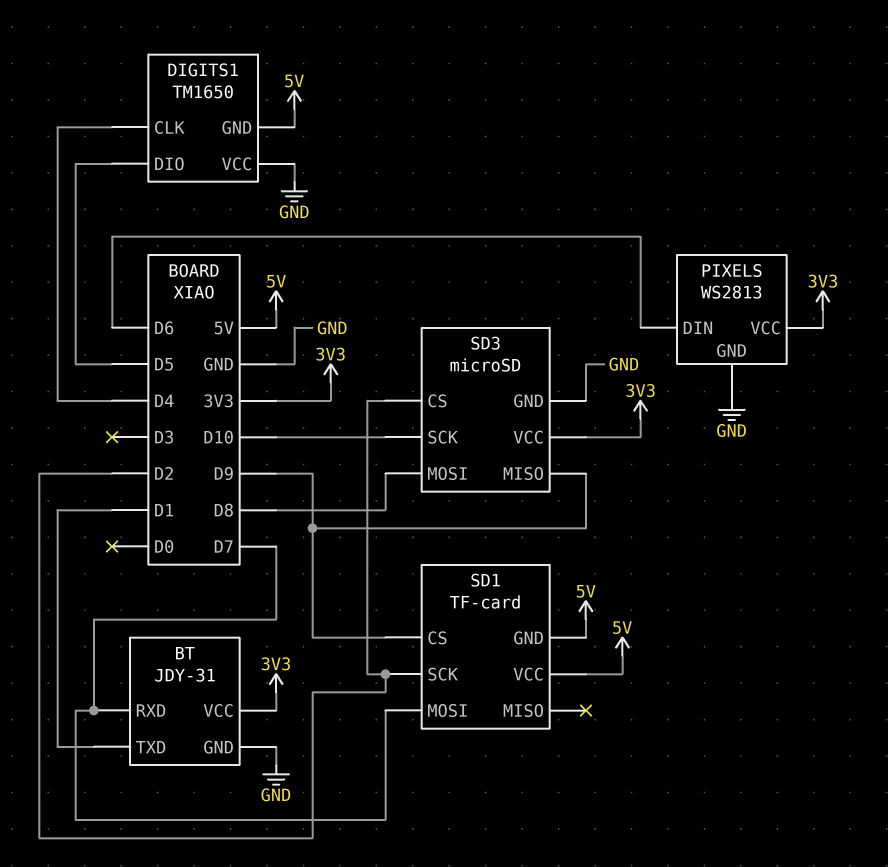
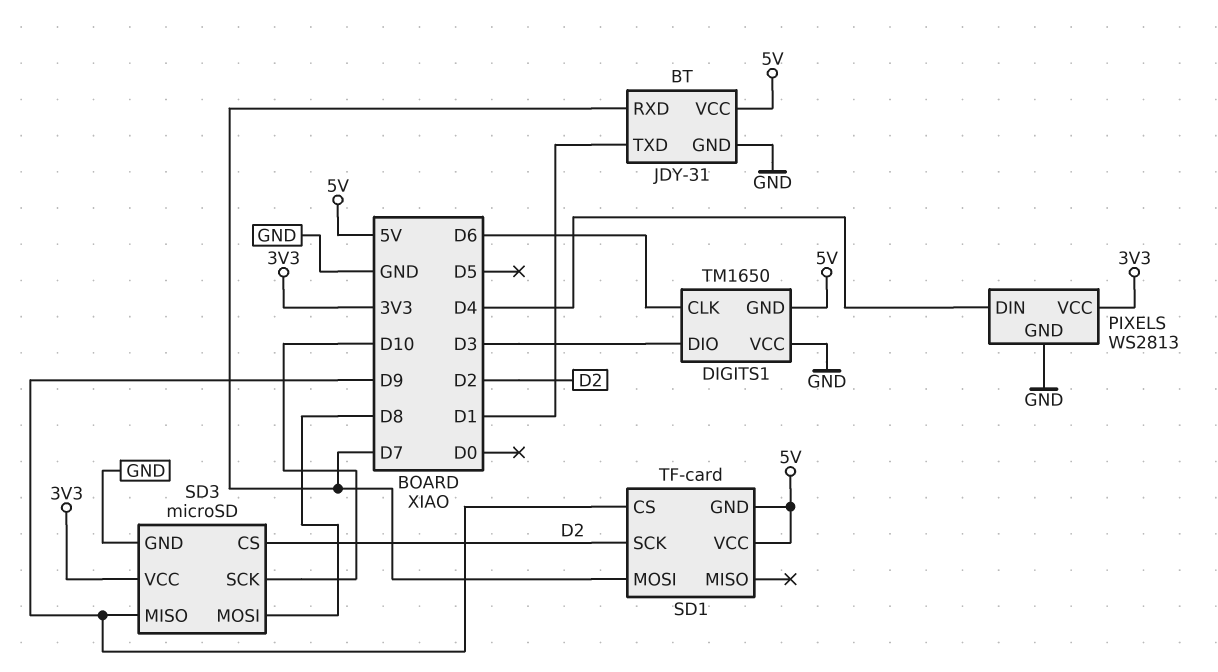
BT pin VCC: 3V3 -> 5V
DIGITS1 pin CLK: D4 -> D6
DIGITS1 pin DIO: D5 -> D3
PIXELS pin DIN: D6 -> D4

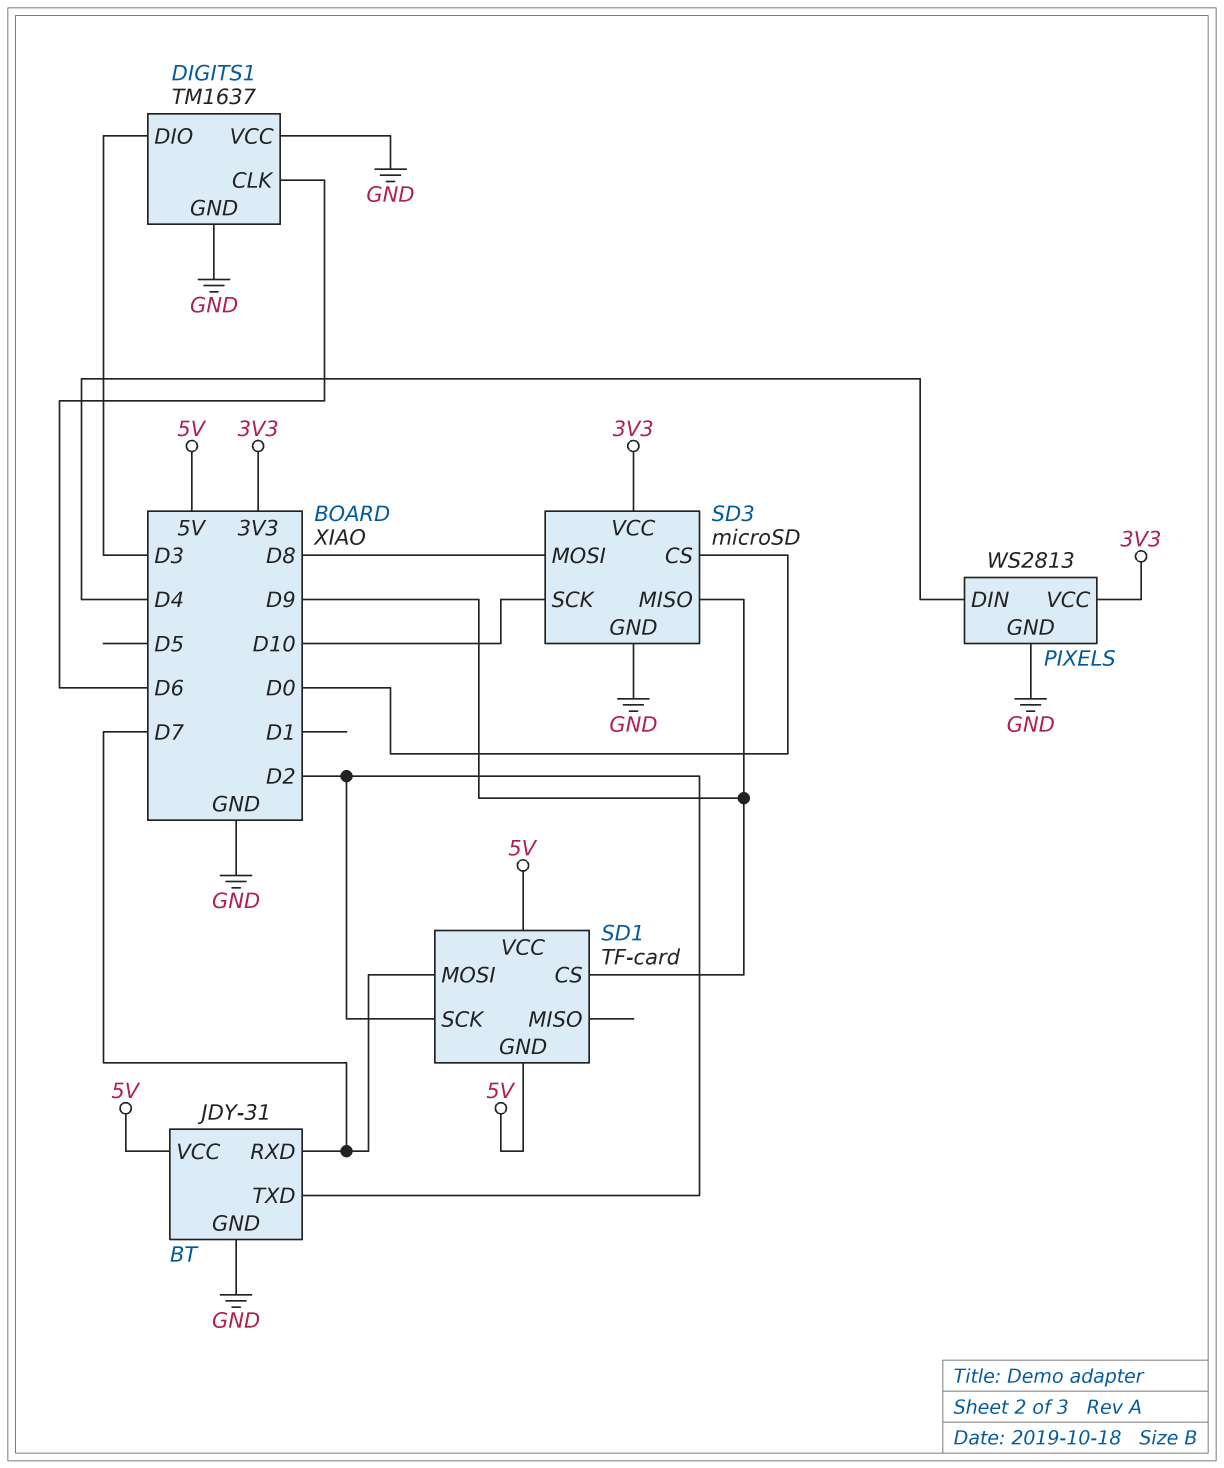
BT pin TXD: D1 -> D2
DIGITS1: TM1650 -> TM1637
DIGITS1 pin GND: 5V -> GND
SD3 pin CS: D2 -> D0

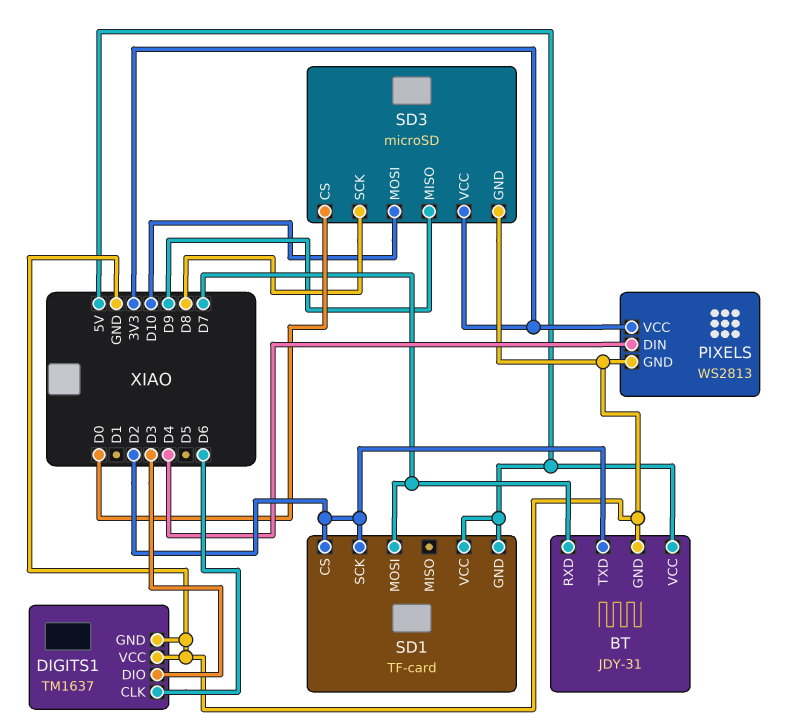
SD1 pin CS: D9 -> D2
SD3 pin MOSI: D8 -> D10
SD3 pin SCK: D10 -> D8

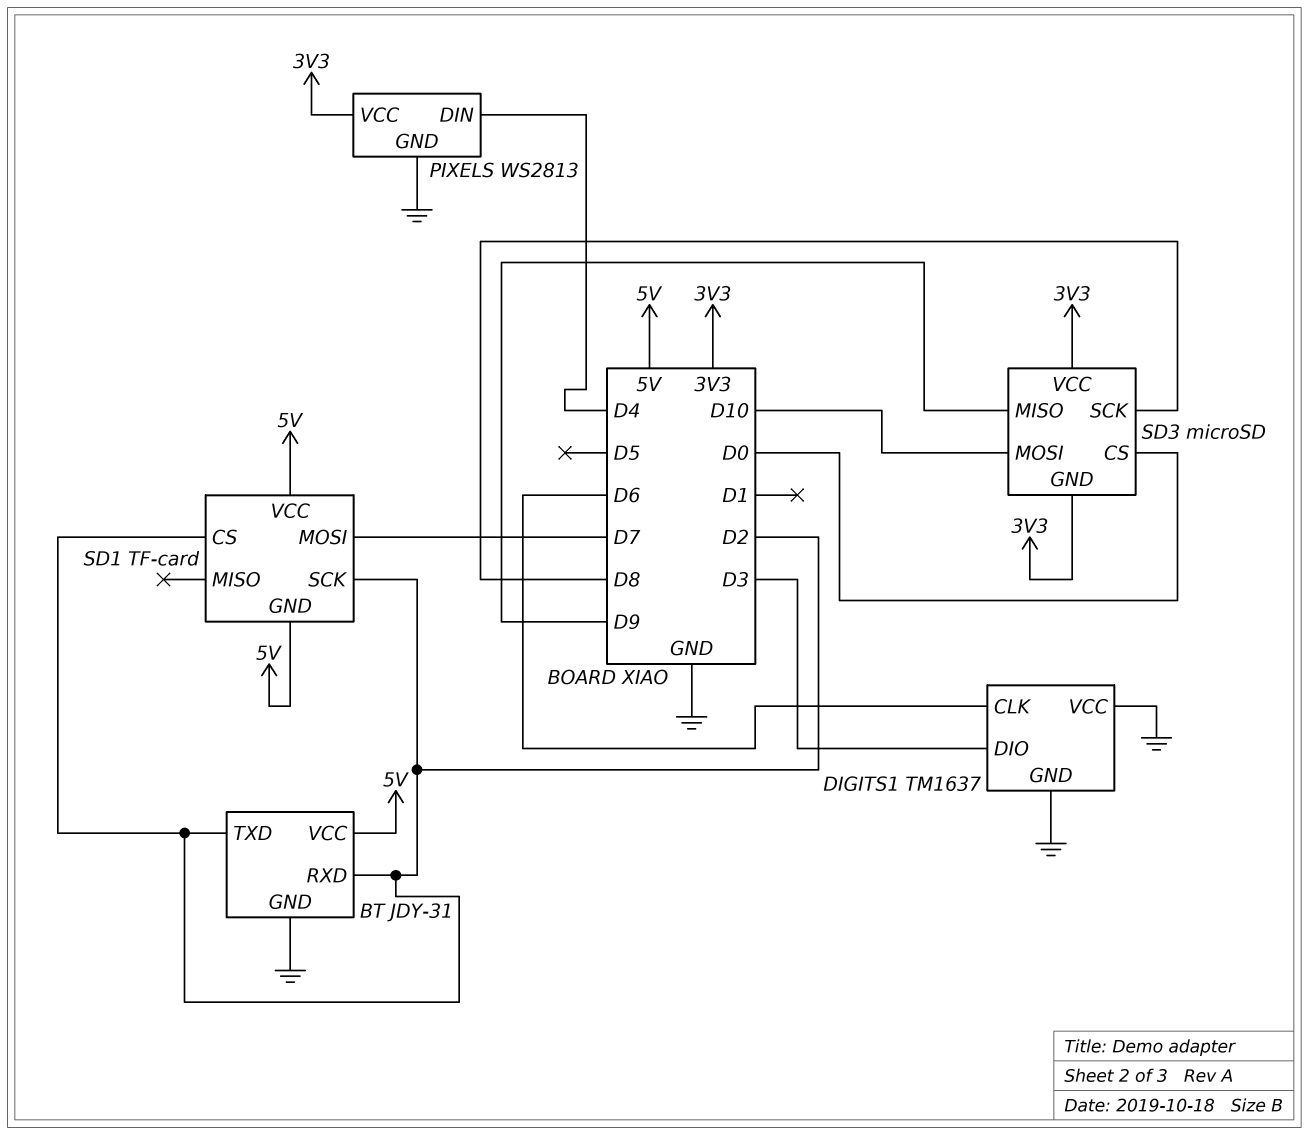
BT pin RXD: D7 -> D2
SD3 pin GND: GND -> 3V3

